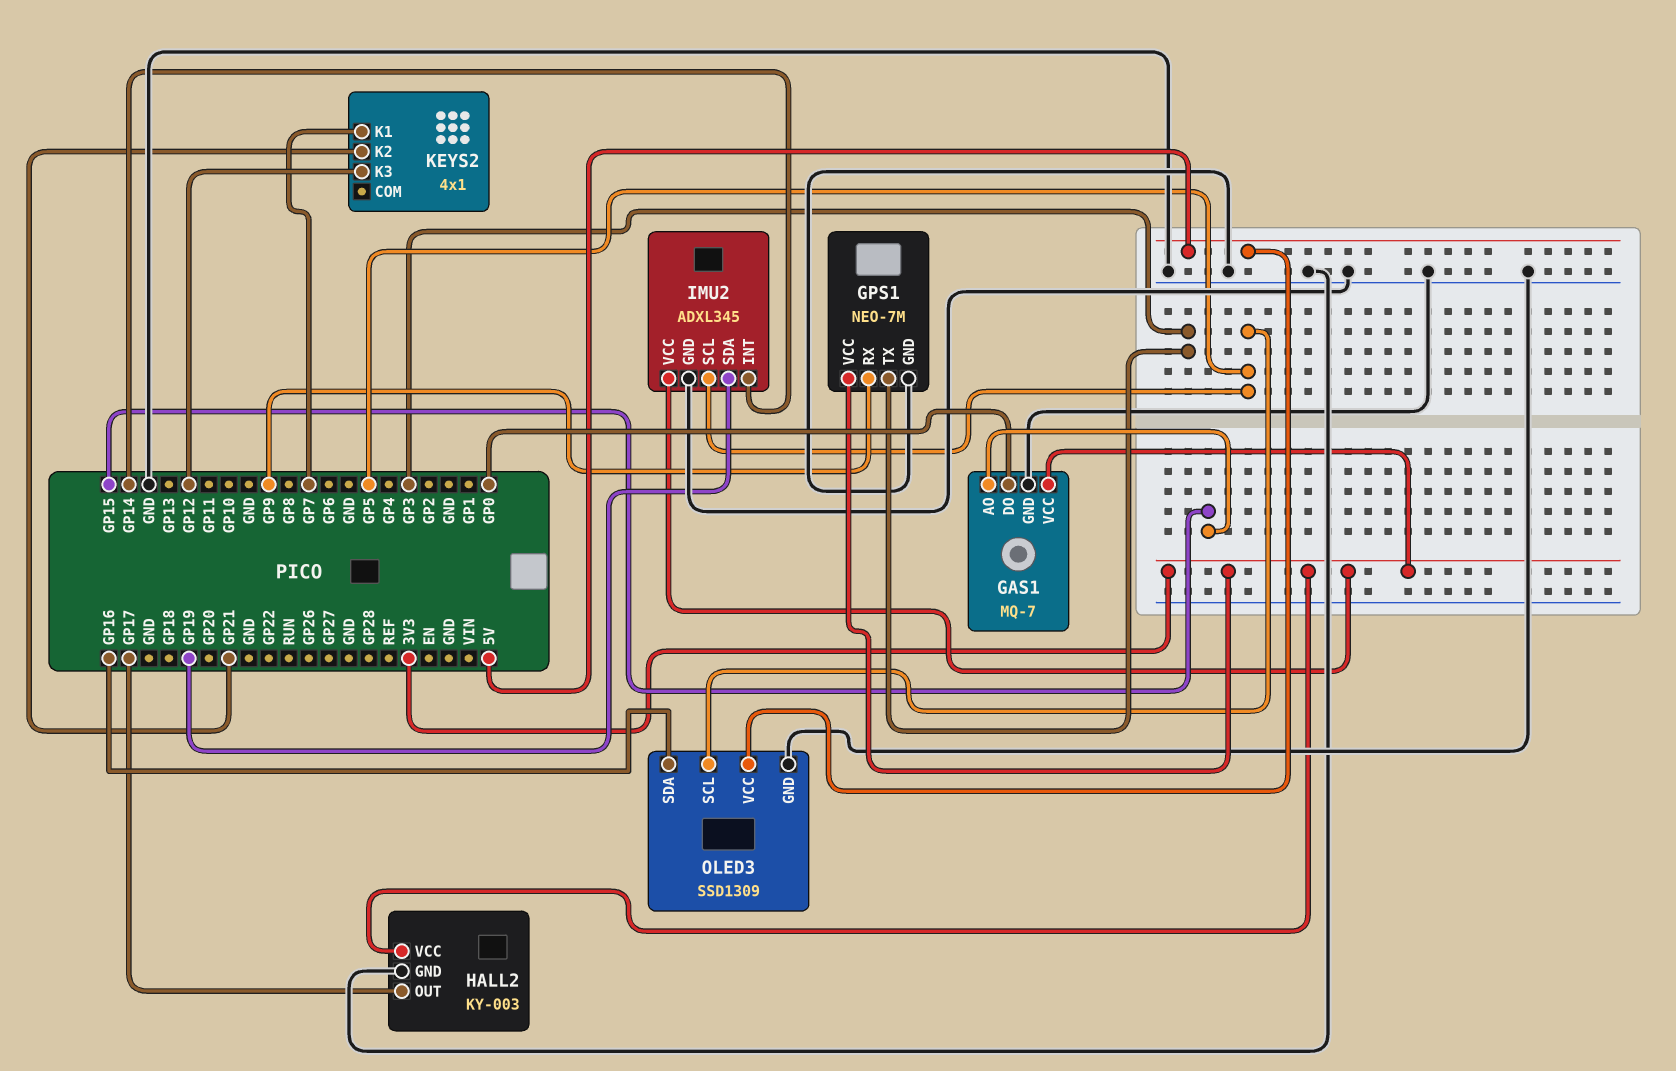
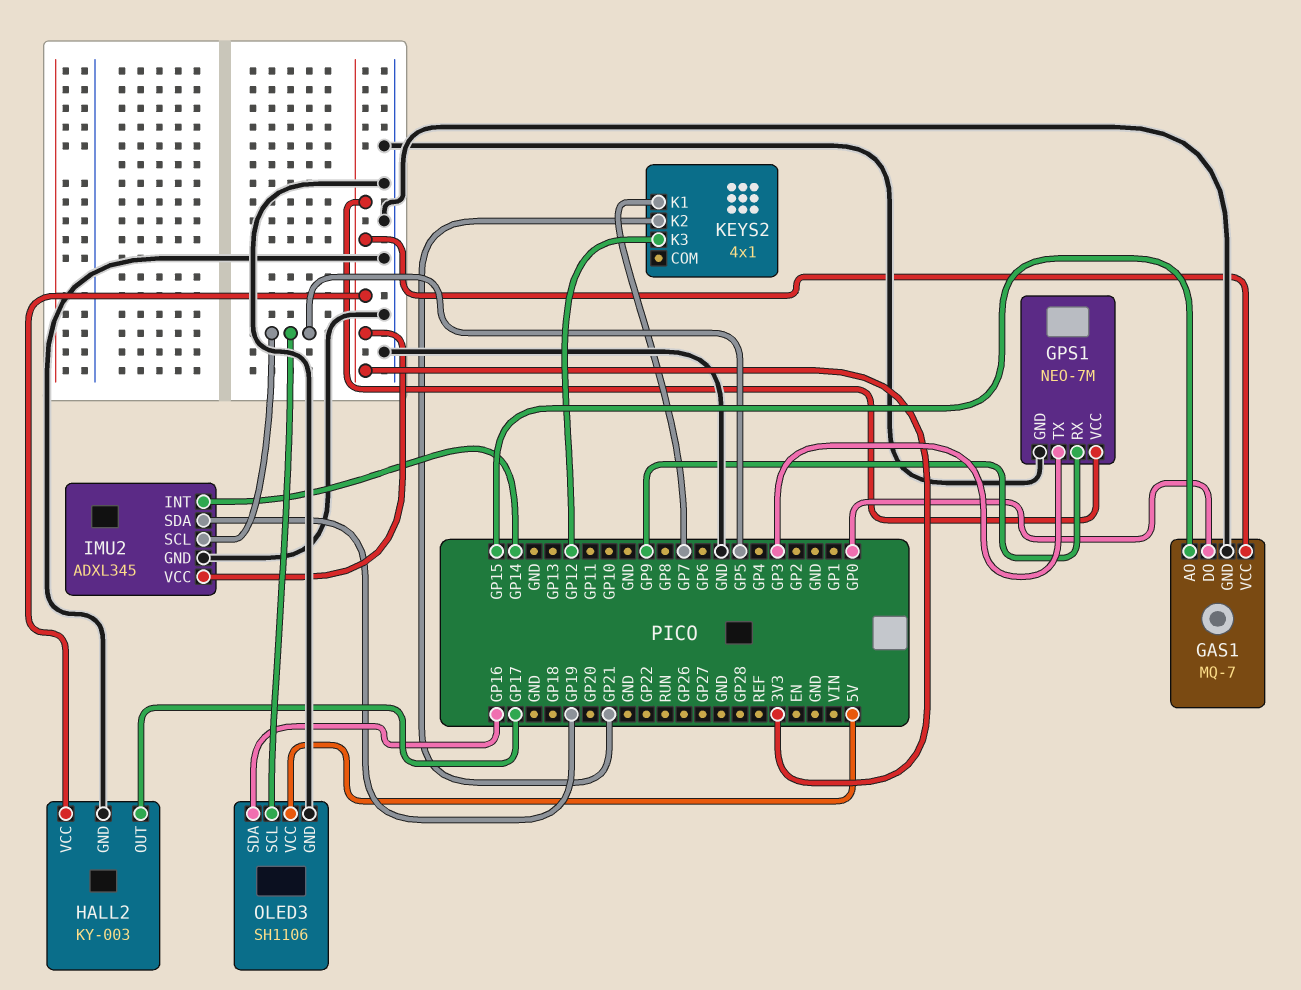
OLED3: SSD1309 -> SH1106

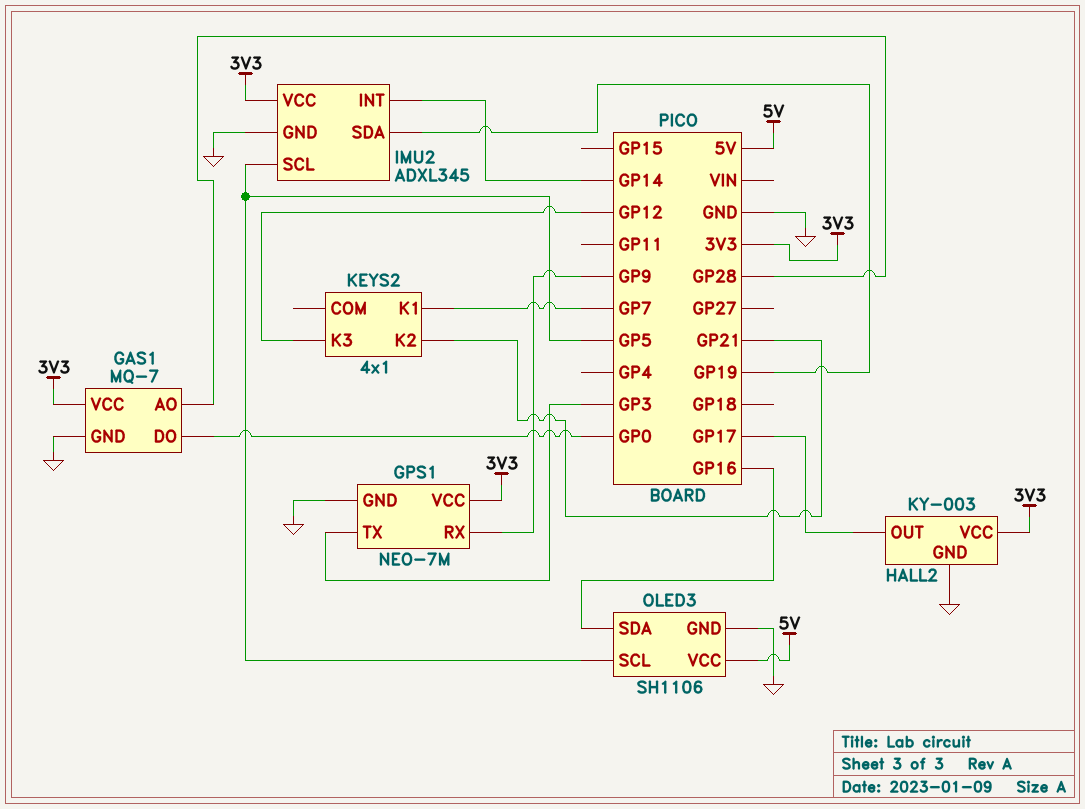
GAS1 pin AO: GP15 -> GP28

